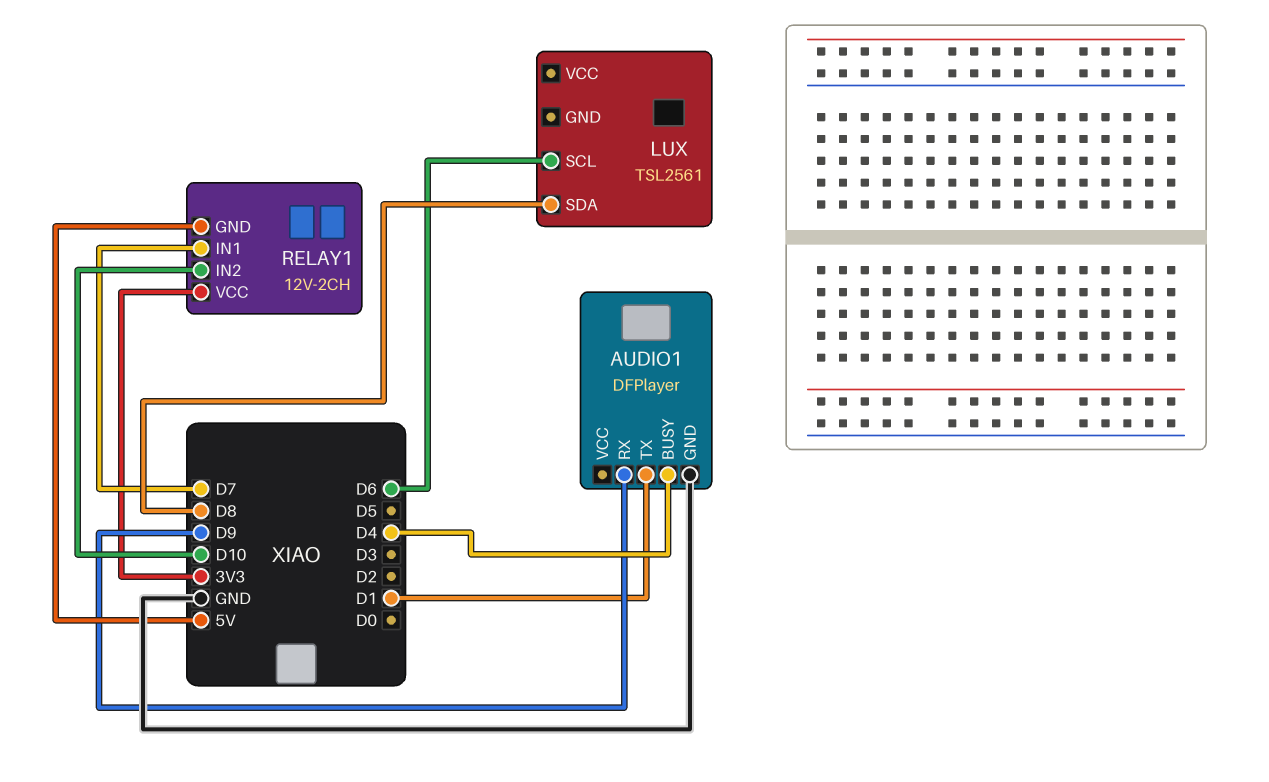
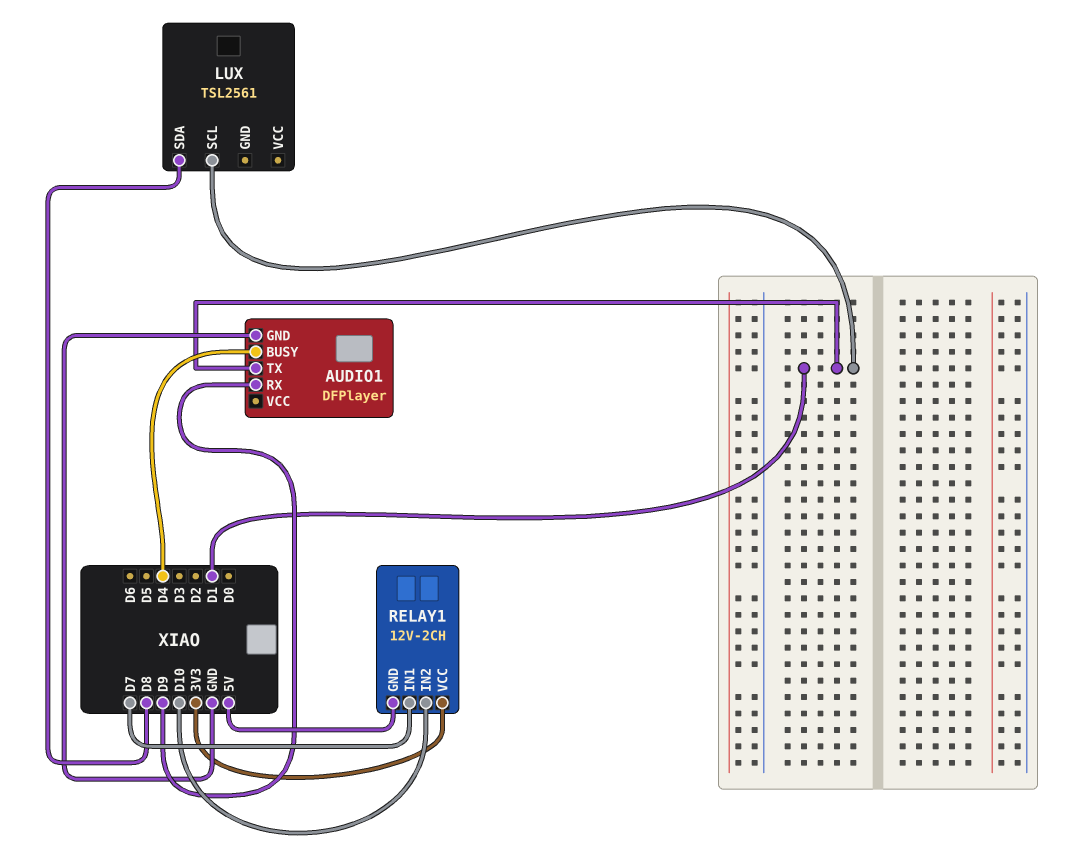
LUX pin SCL: D6 -> D1

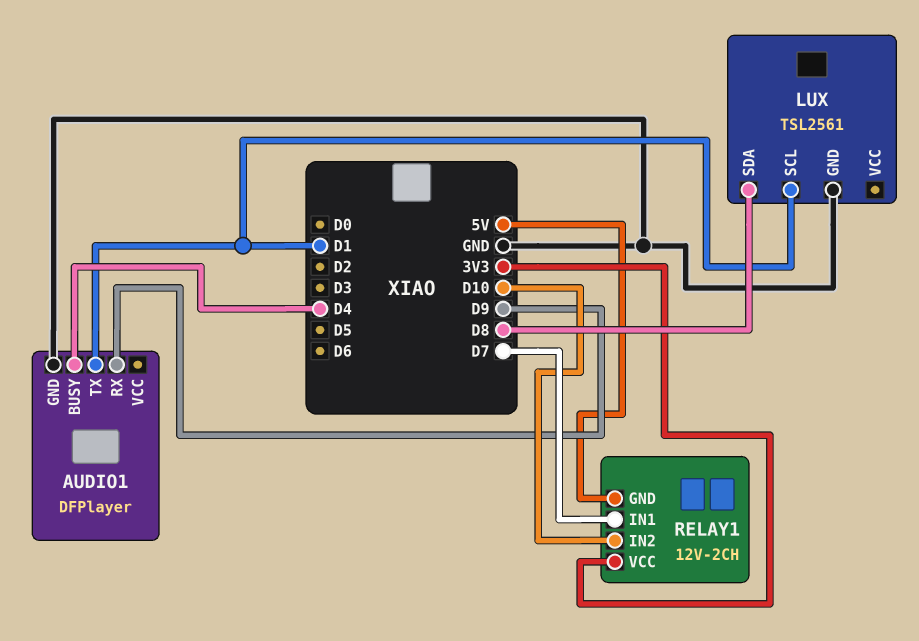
LUX pin GND: none -> GND

